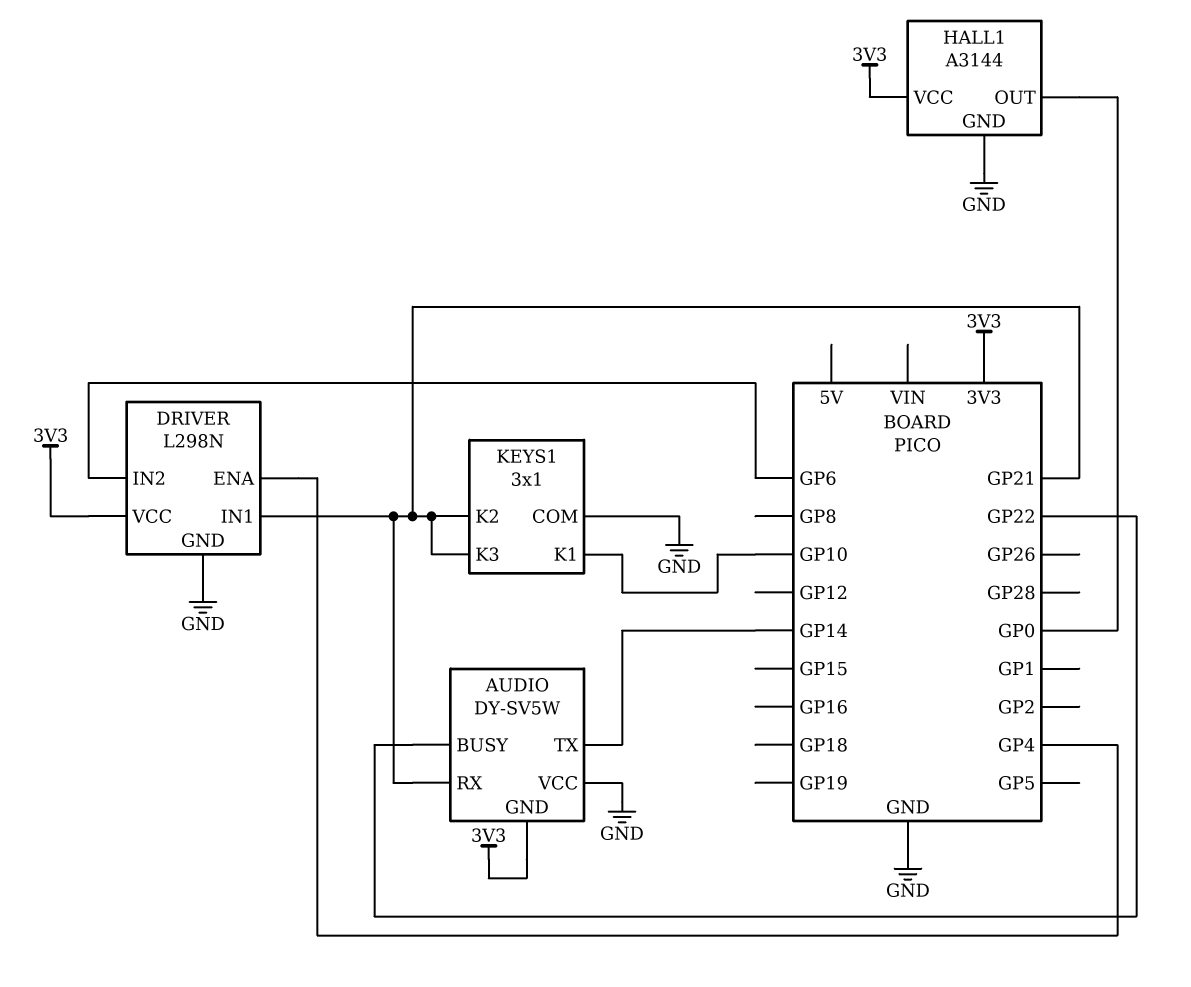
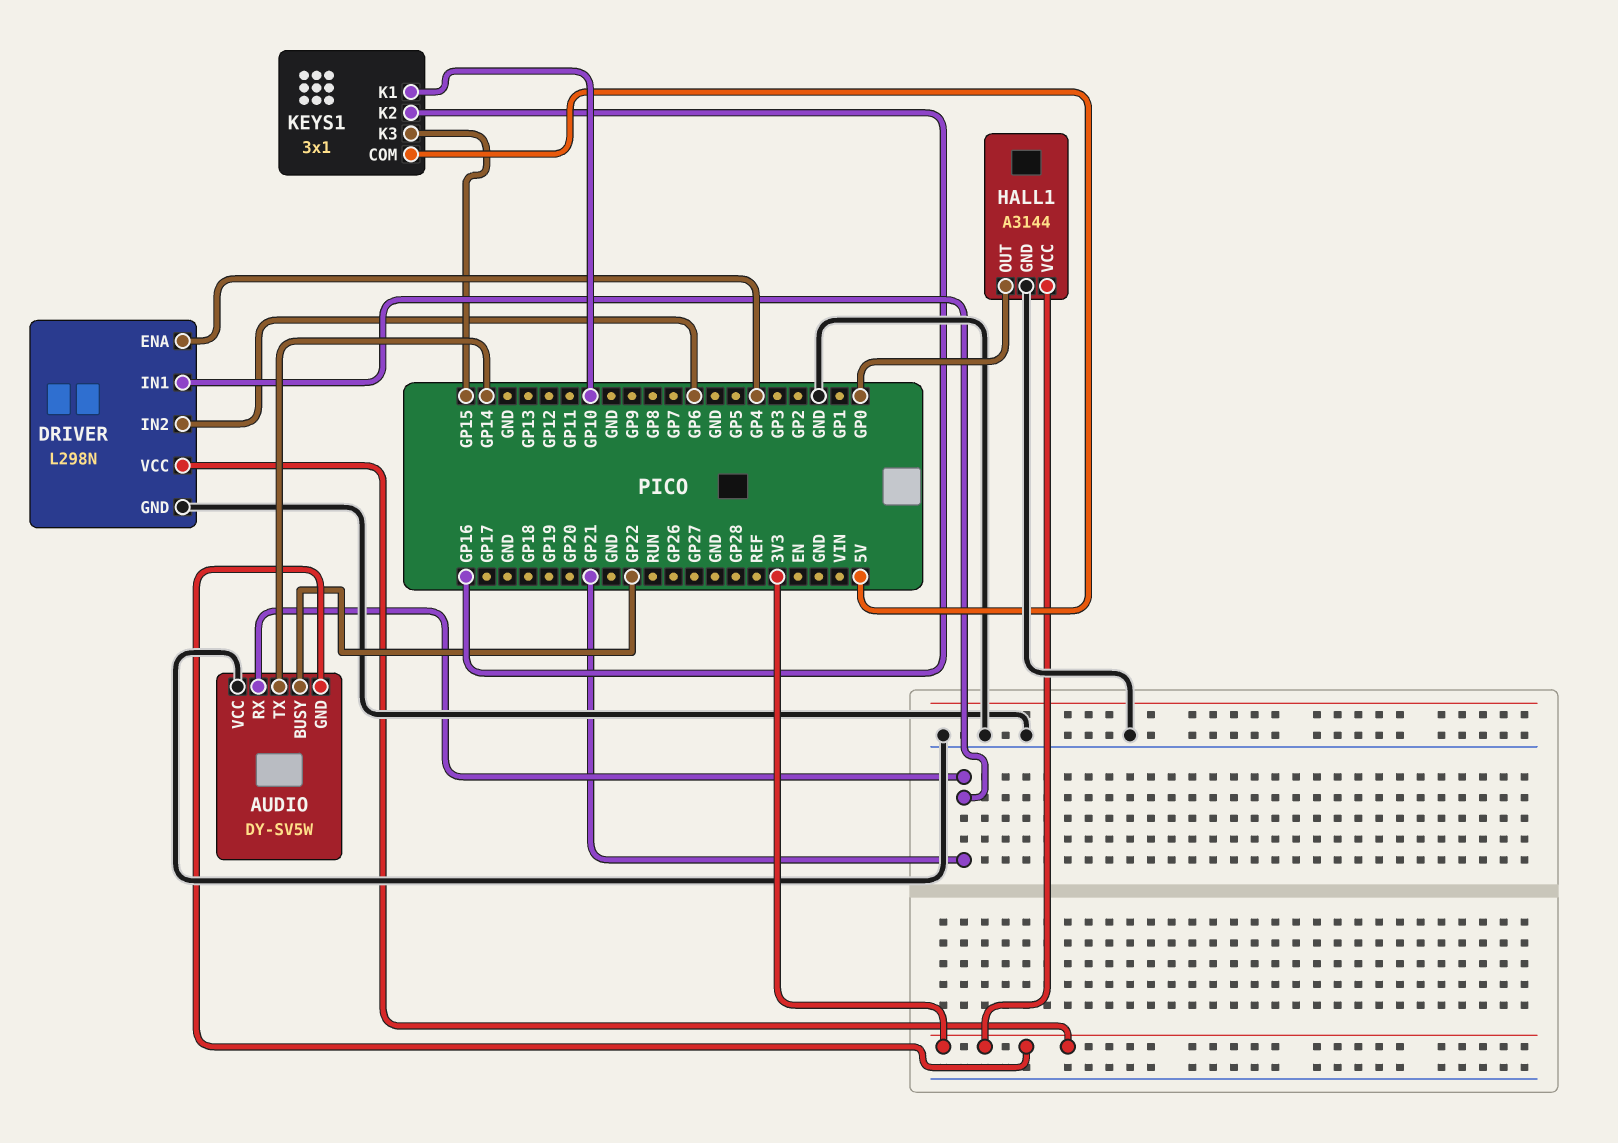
KEYS1 pin COM: GND -> 5V
KEYS1 pin K2: GP21 -> GP16
KEYS1 pin K3: GP21 -> GP15

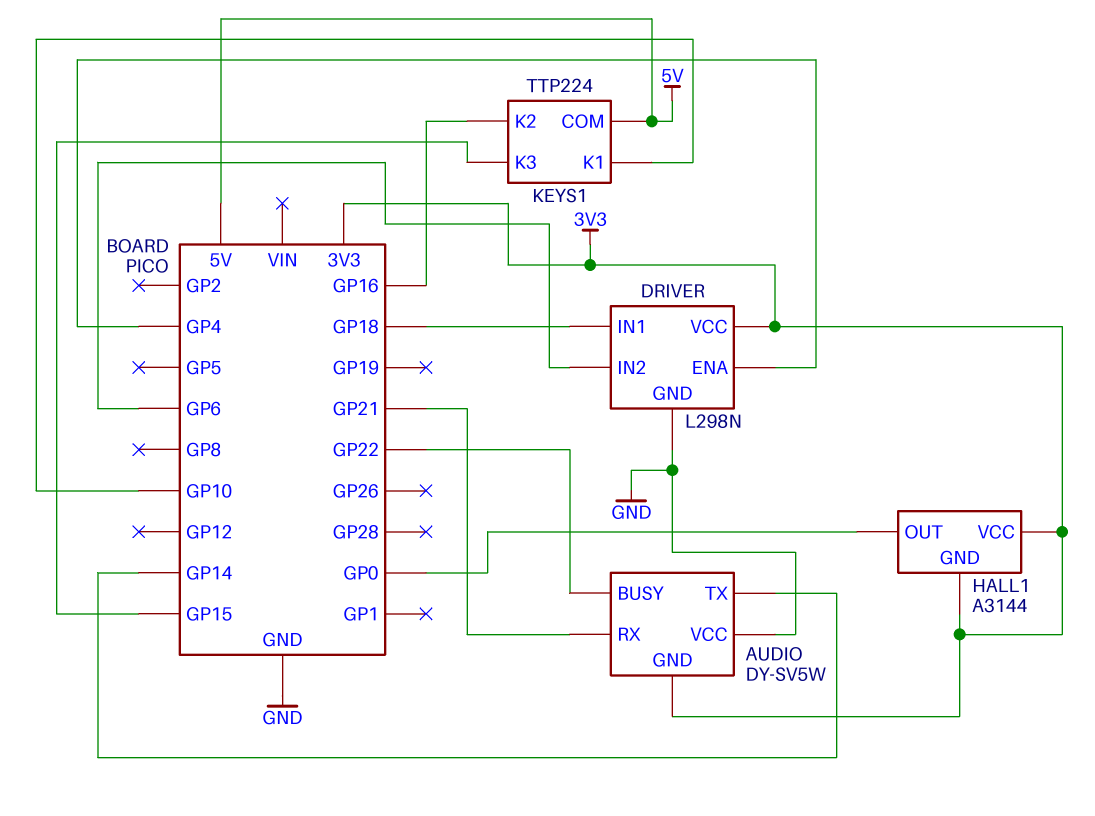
DRIVER pin IN1: GP21 -> GP18
HALL1 pin GND: GND -> 3V3
KEYS1: 3x1 -> TTP224

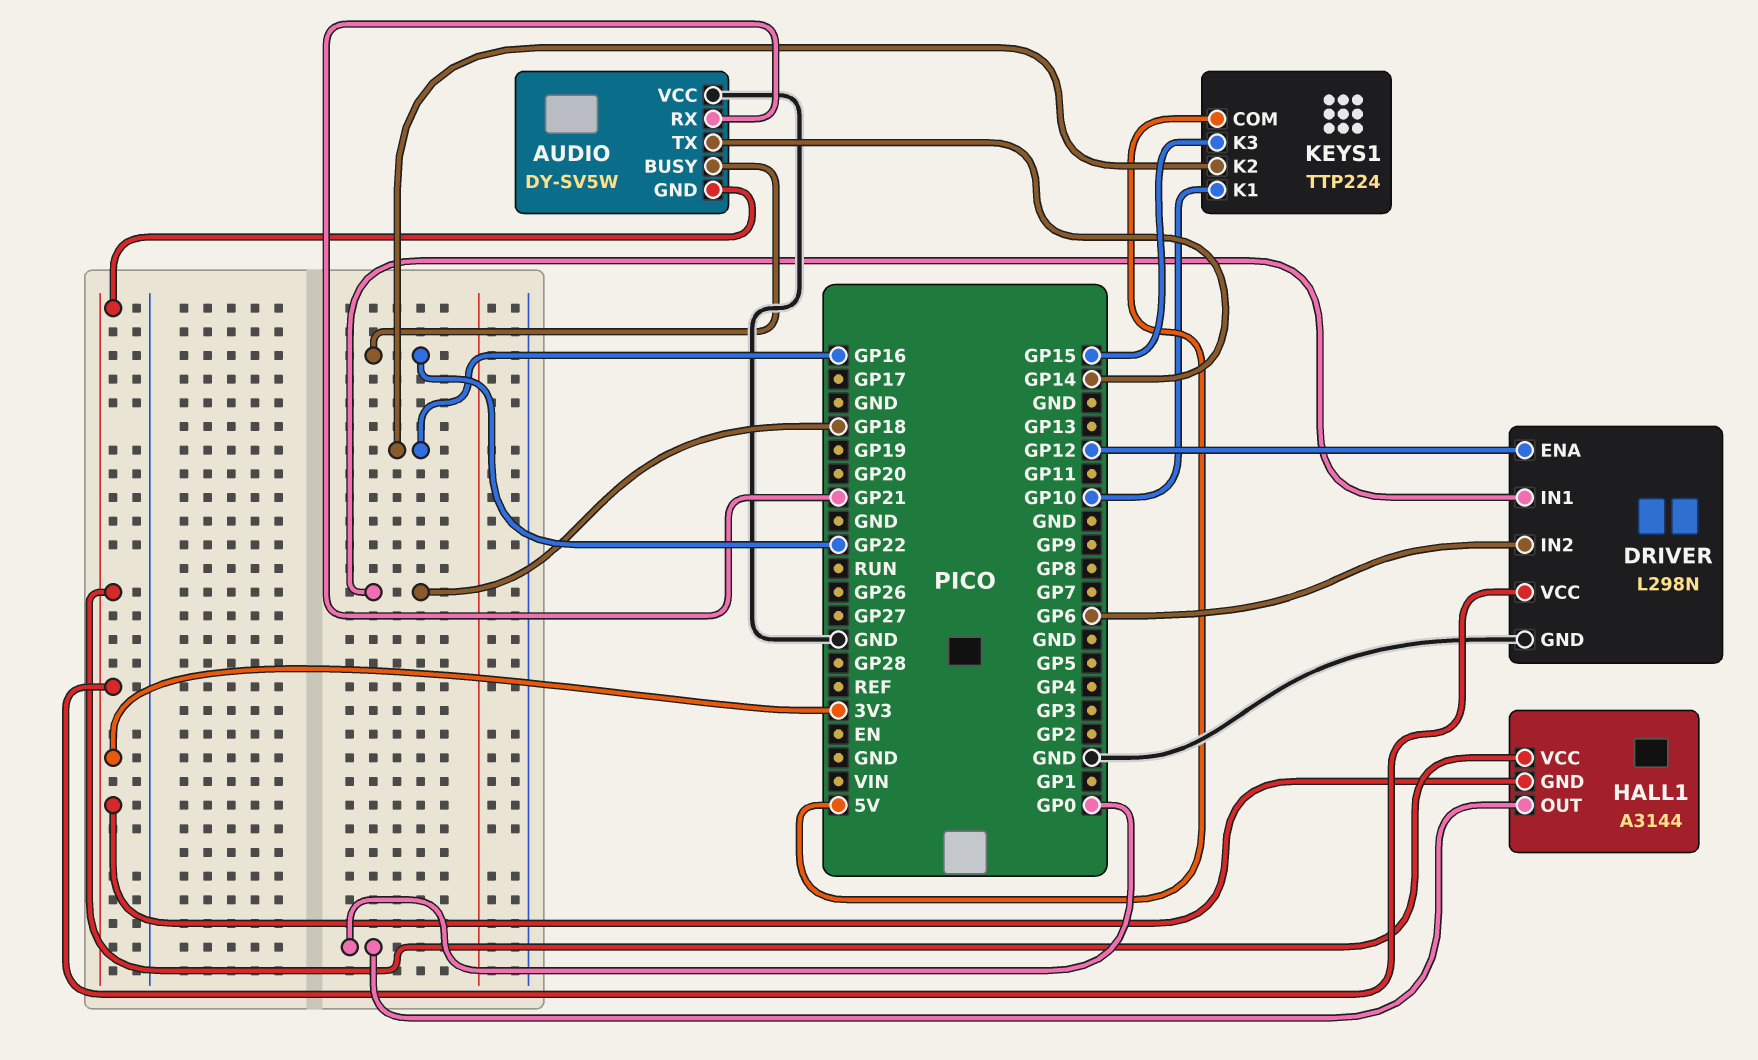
DRIVER pin ENA: GP4 -> GP12

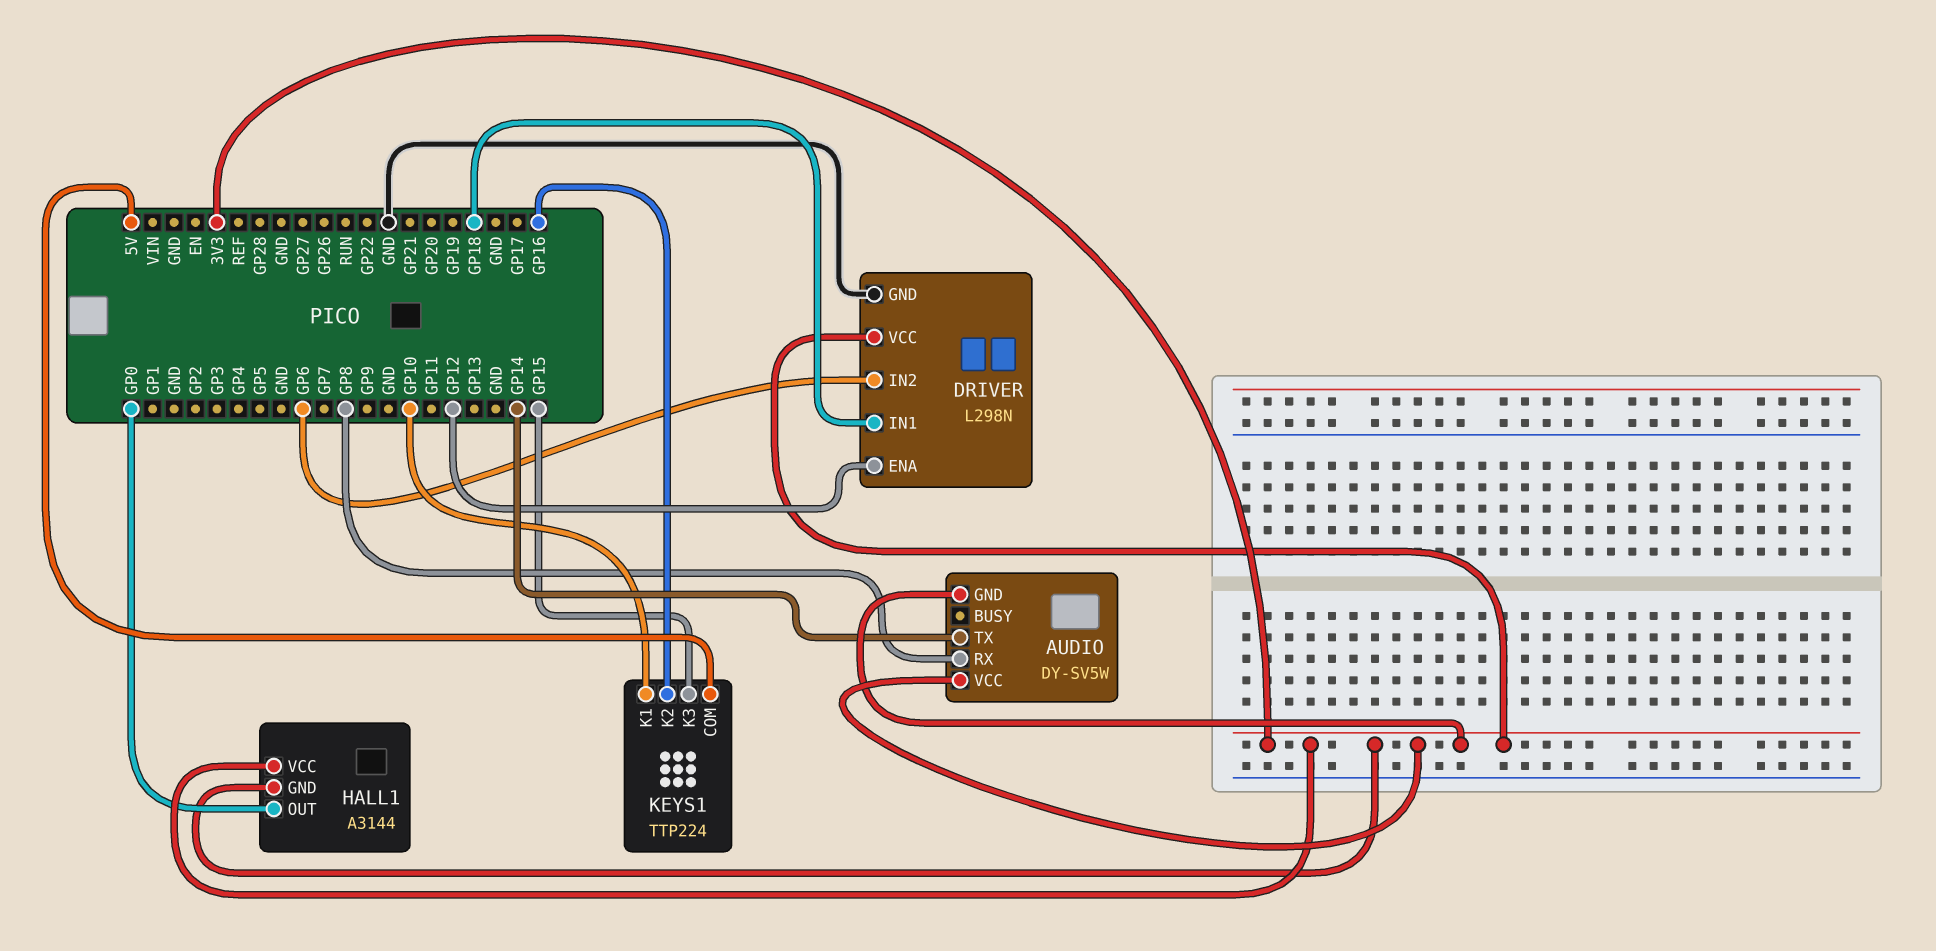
AUDIO pin BUSY: GP22 -> none
AUDIO pin RX: GP21 -> GP8
AUDIO pin VCC: GND -> 3V3

